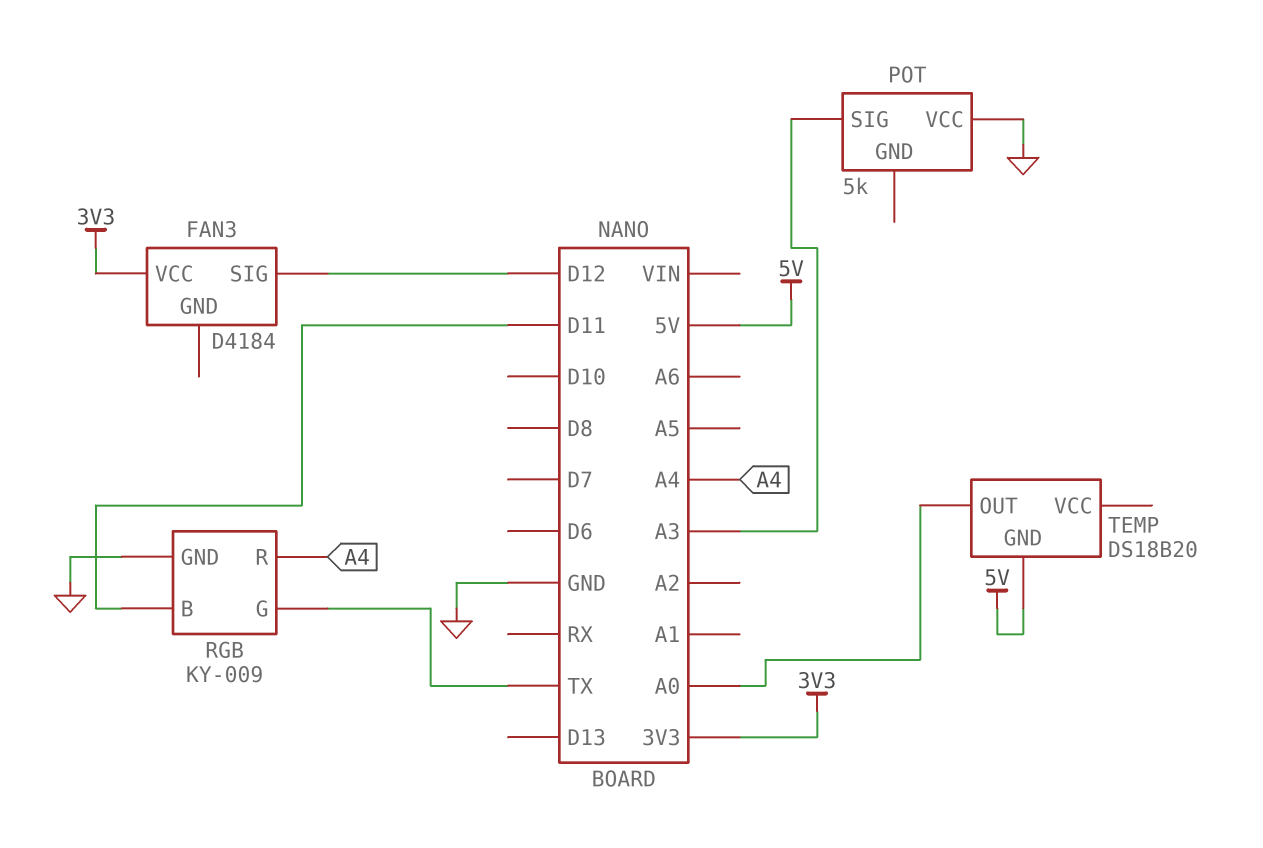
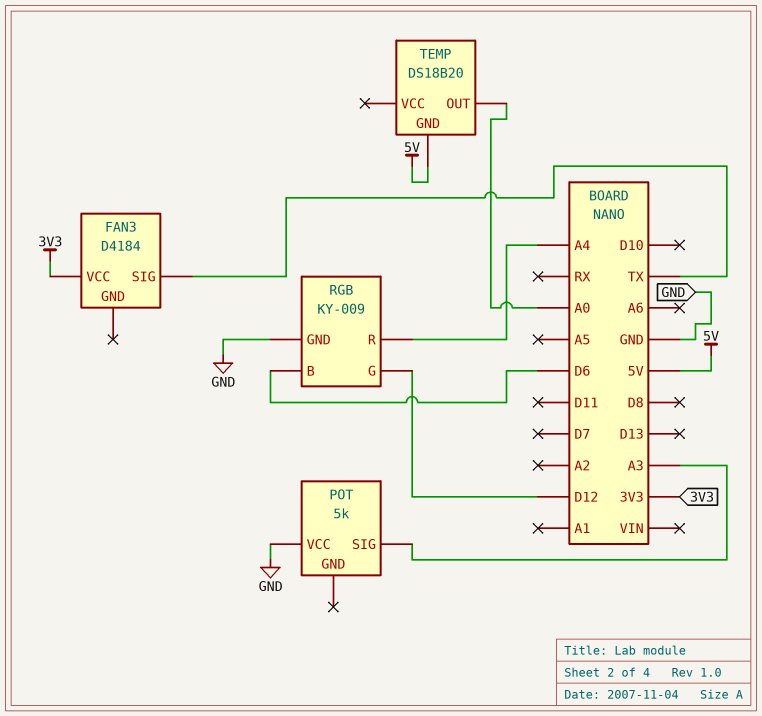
FAN3 pin SIG: D12 -> TX
RGB pin B: D11 -> D6
RGB pin G: TX -> D12

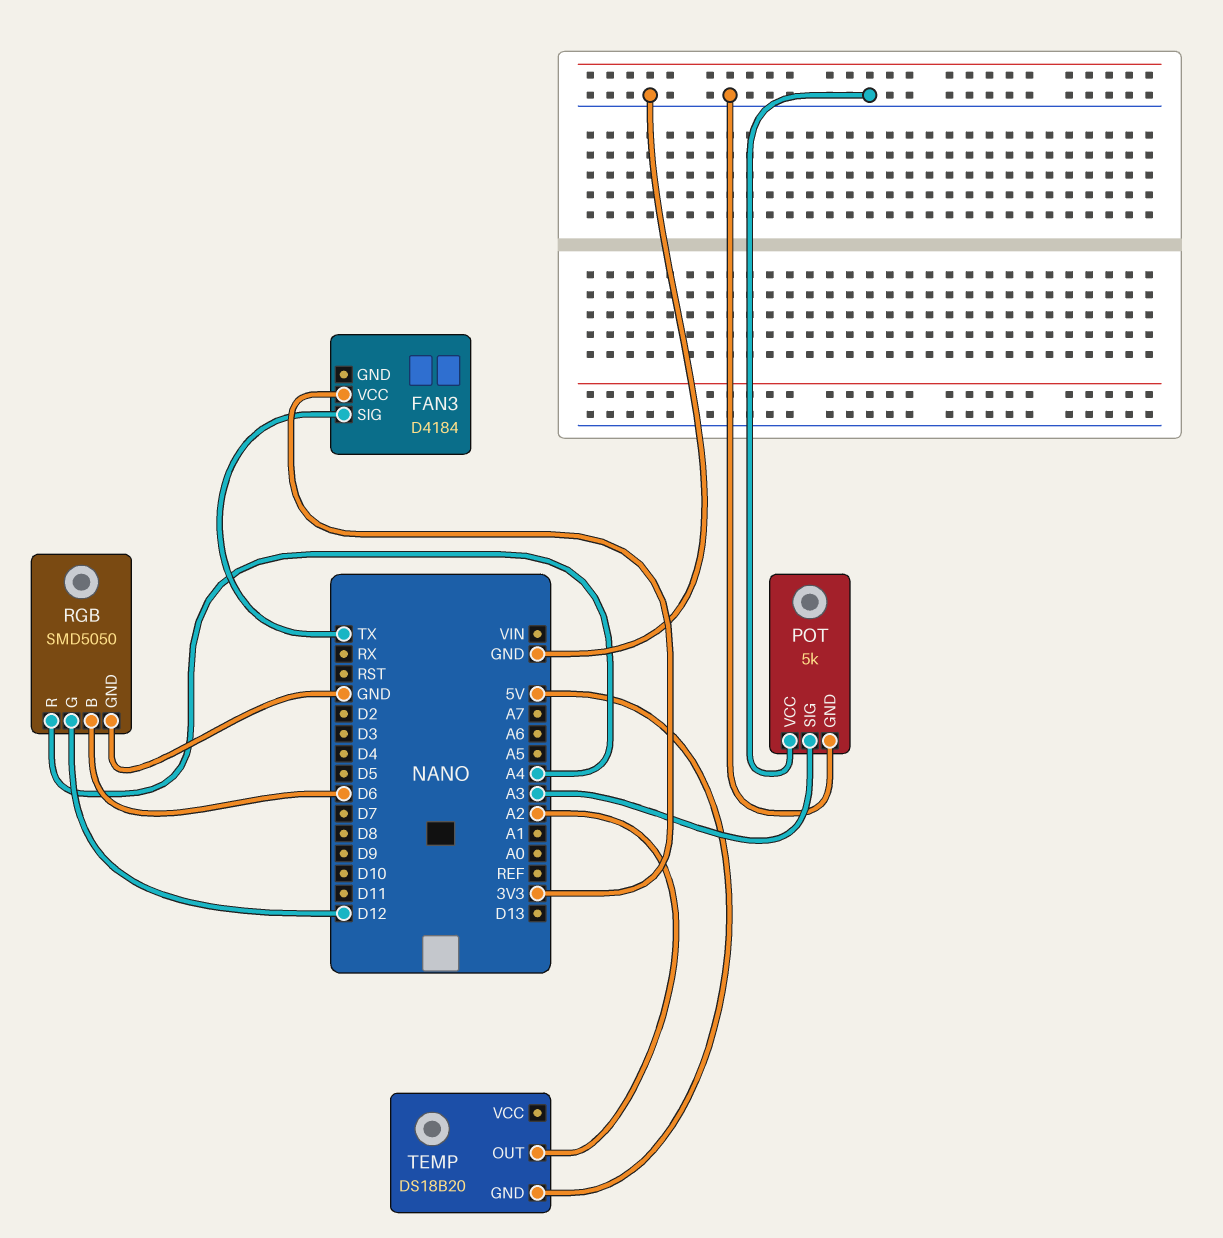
POT pin GND: none -> GND
RGB: KY-009 -> SMD5050
TEMP pin OUT: A0 -> A2

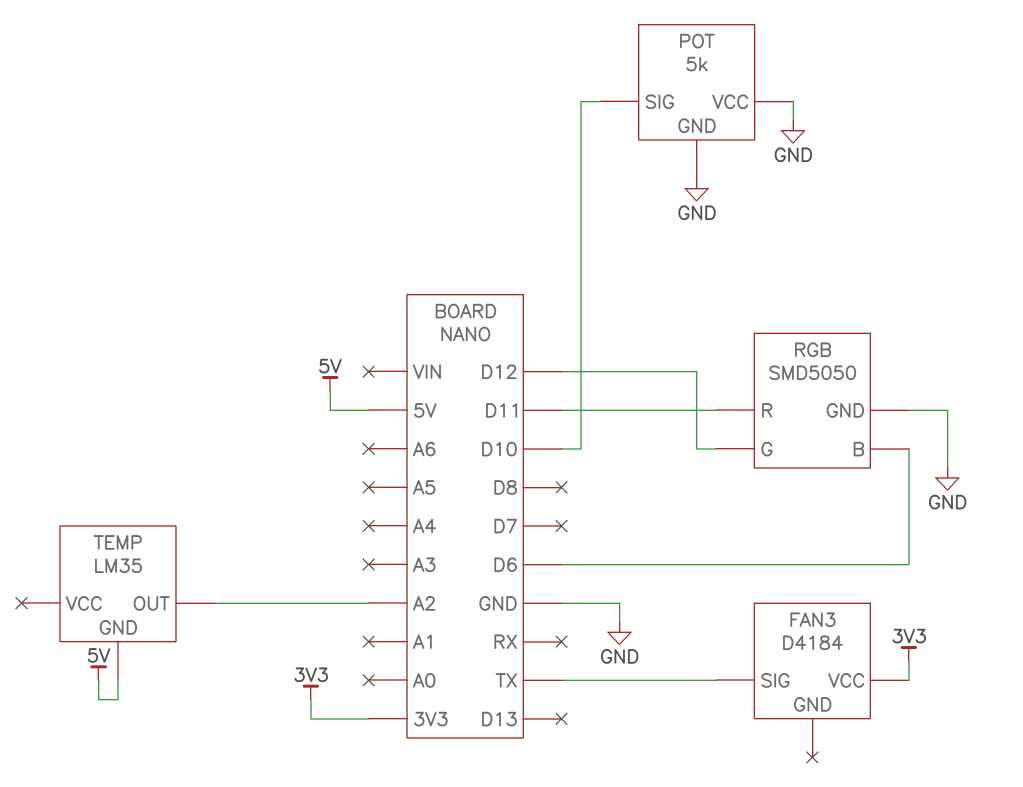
POT pin SIG: A3 -> D10
RGB pin R: A4 -> D11
TEMP: DS18B20 -> LM35

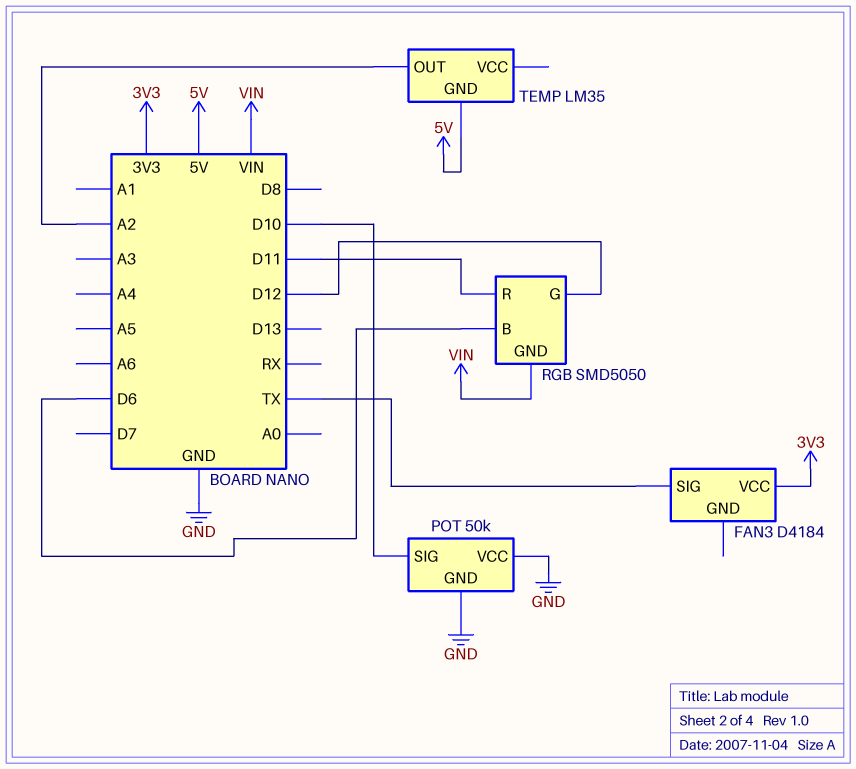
POT: 5k -> 50k
RGB pin GND: GND -> VIN

